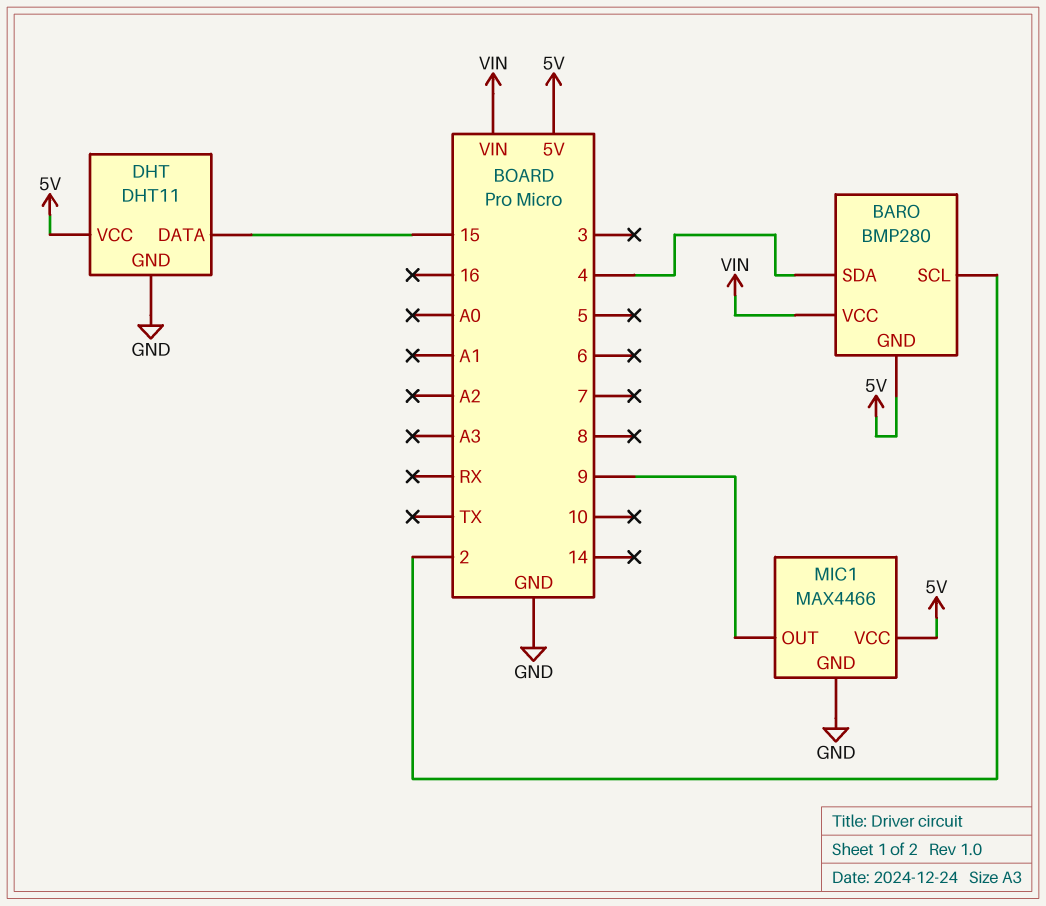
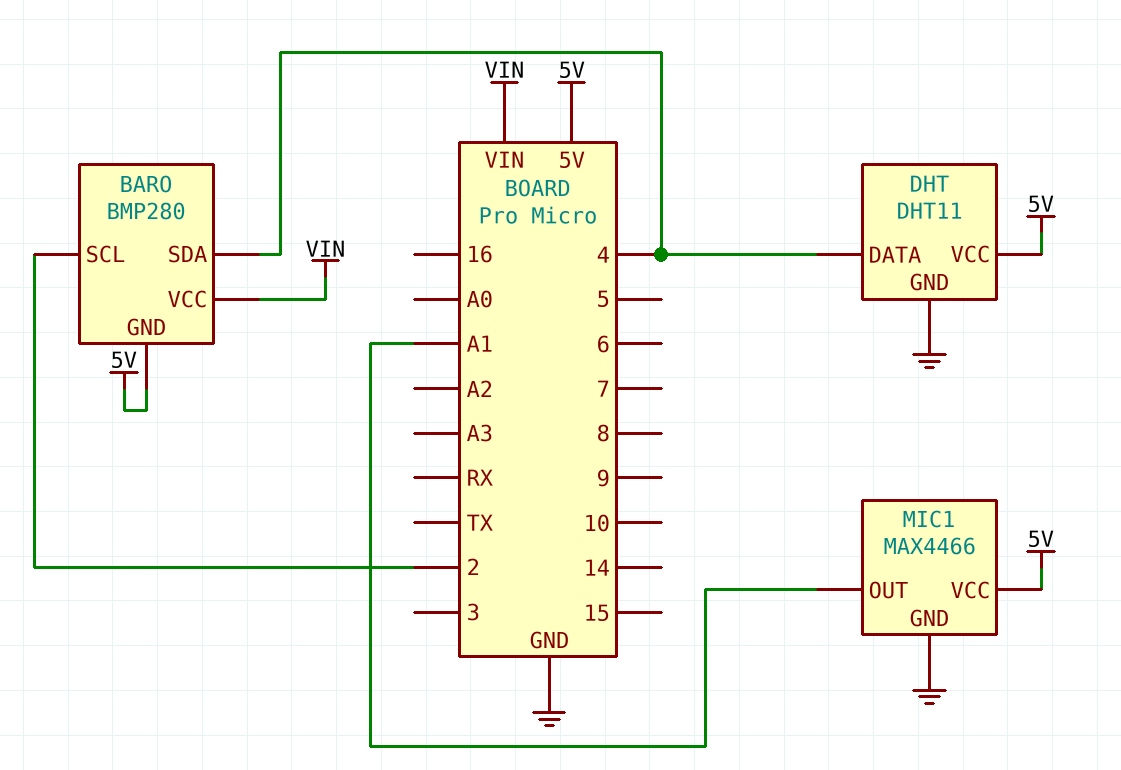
DHT pin DATA: 15 -> 4
MIC1 pin OUT: 9 -> A1

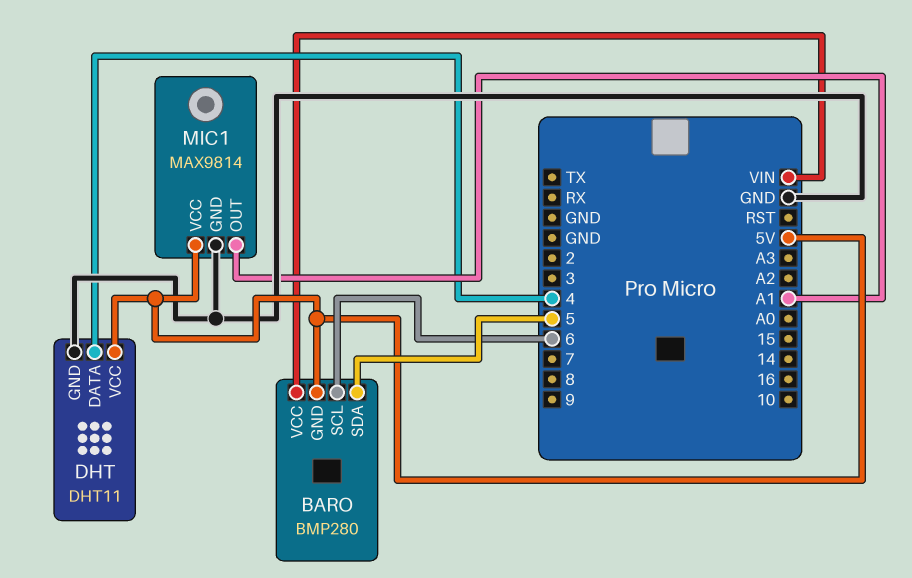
BARO pin SCL: 2 -> 6
BARO pin SDA: 4 -> 5
MIC1: MAX4466 -> MAX9814

